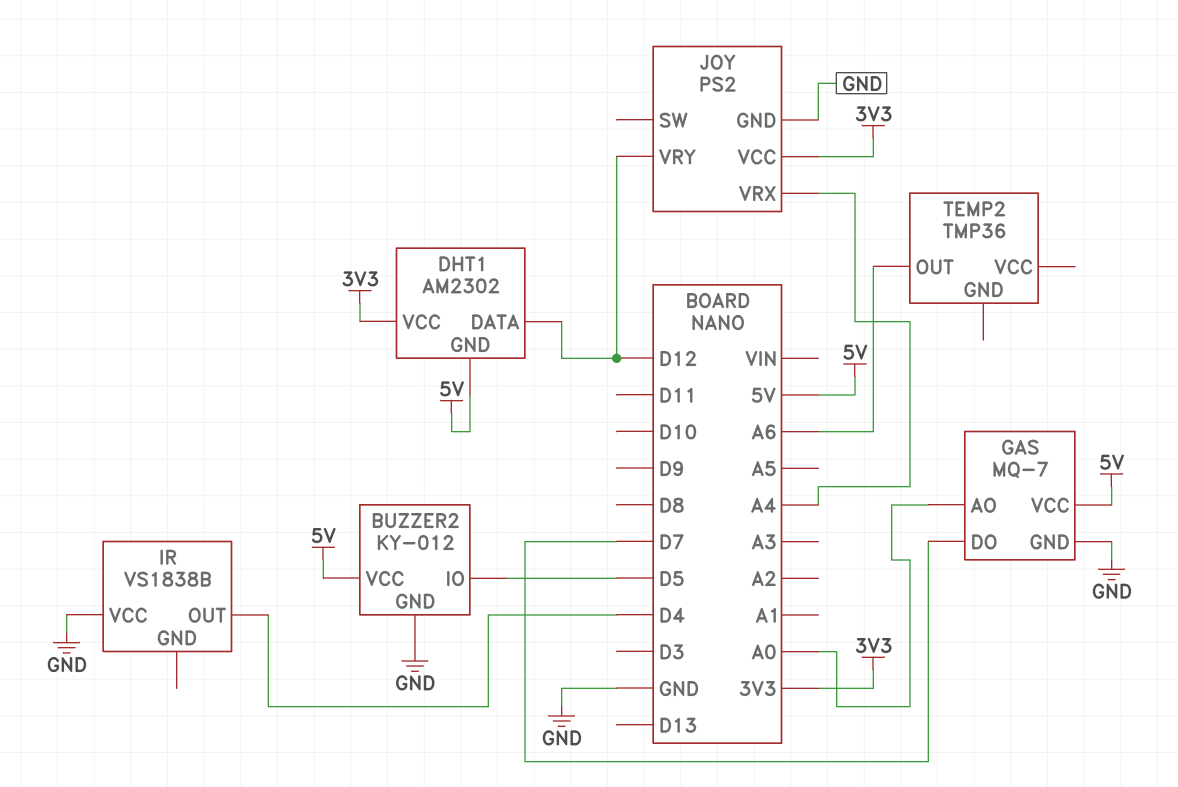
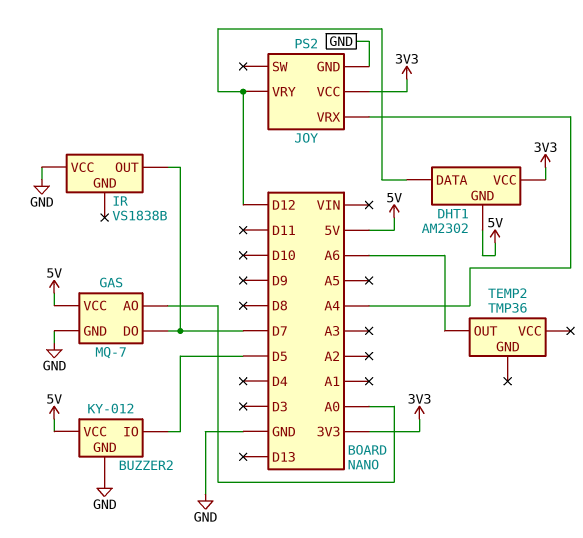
IR pin OUT: D4 -> D7

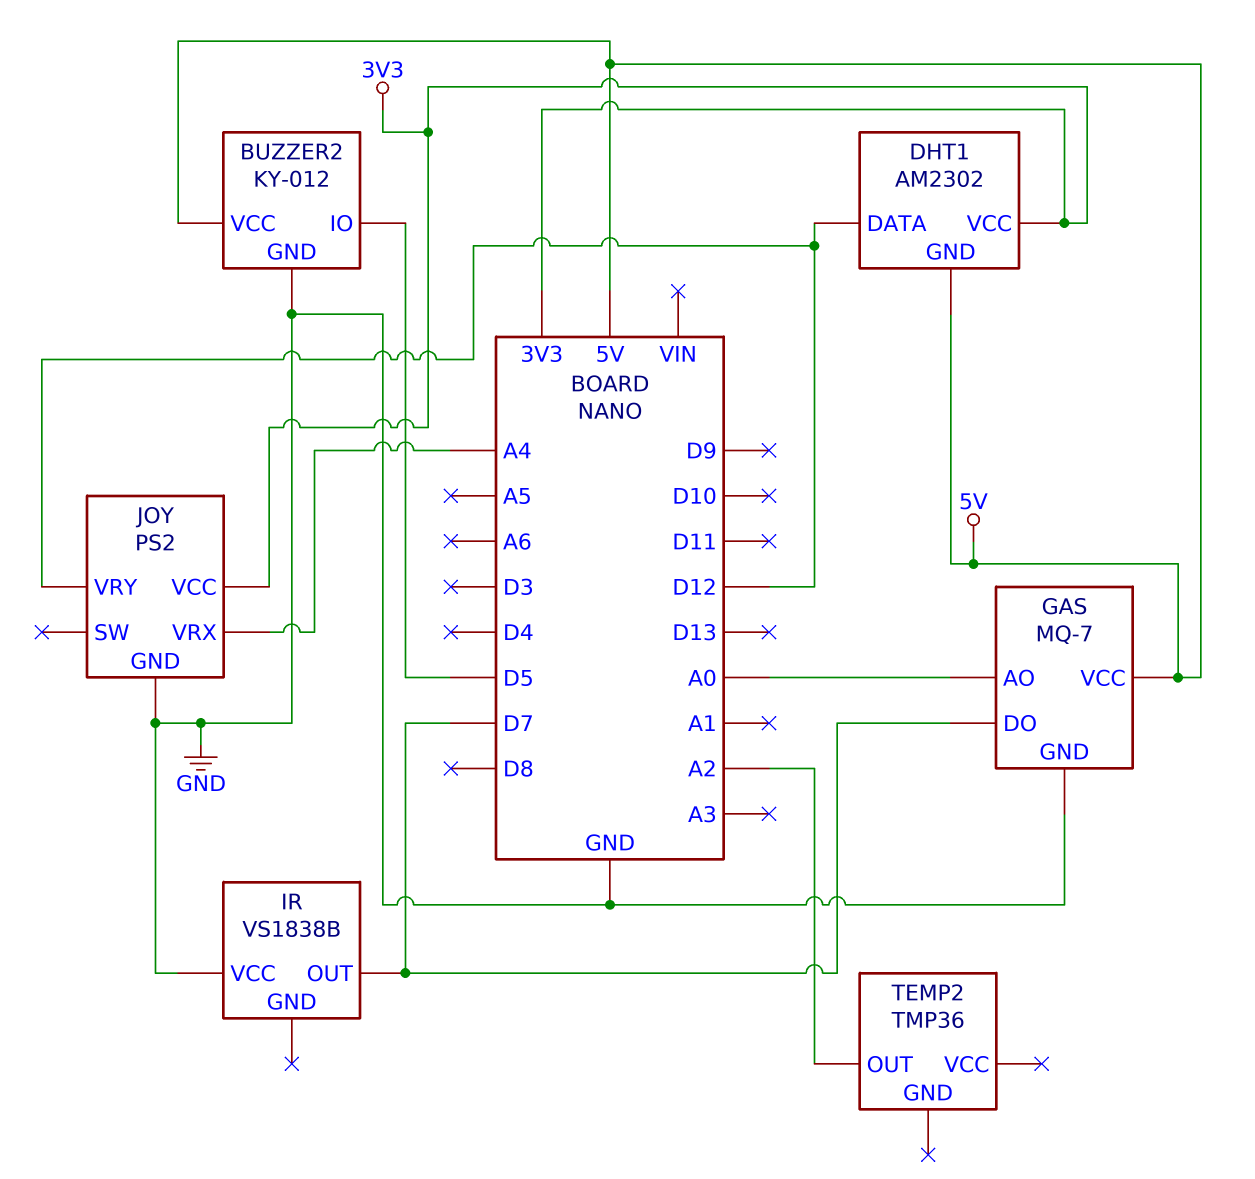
TEMP2 pin OUT: A6 -> A2

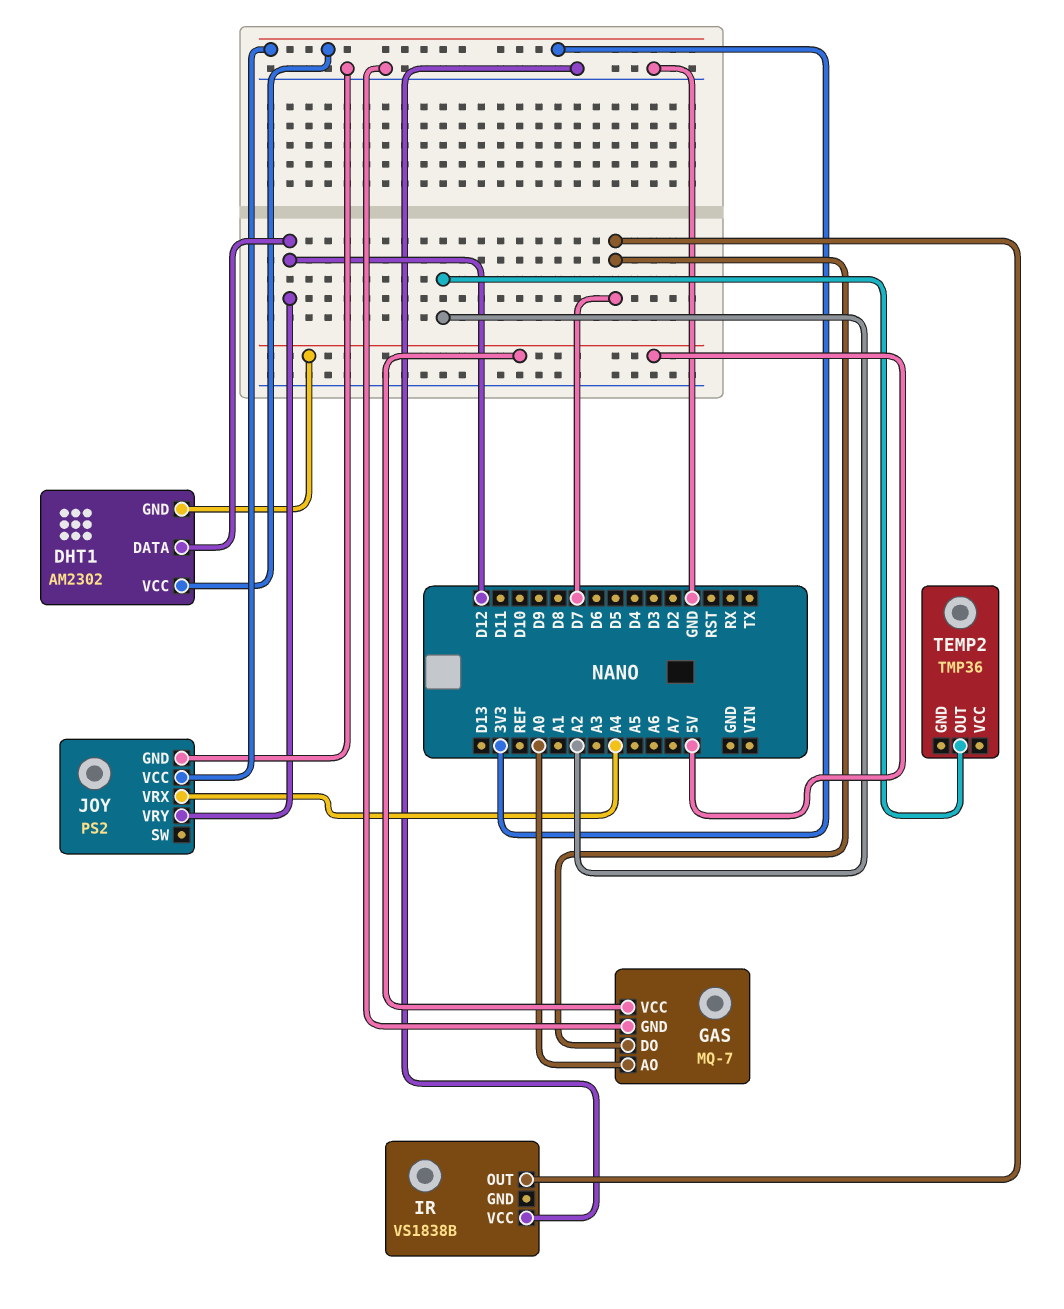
BUZZER2: KY-012 -> none
BUZZER2 pin GND: GND -> none
BUZZER2 pin IO: D5 -> none
BUZZER2 pin VCC: 5V -> none

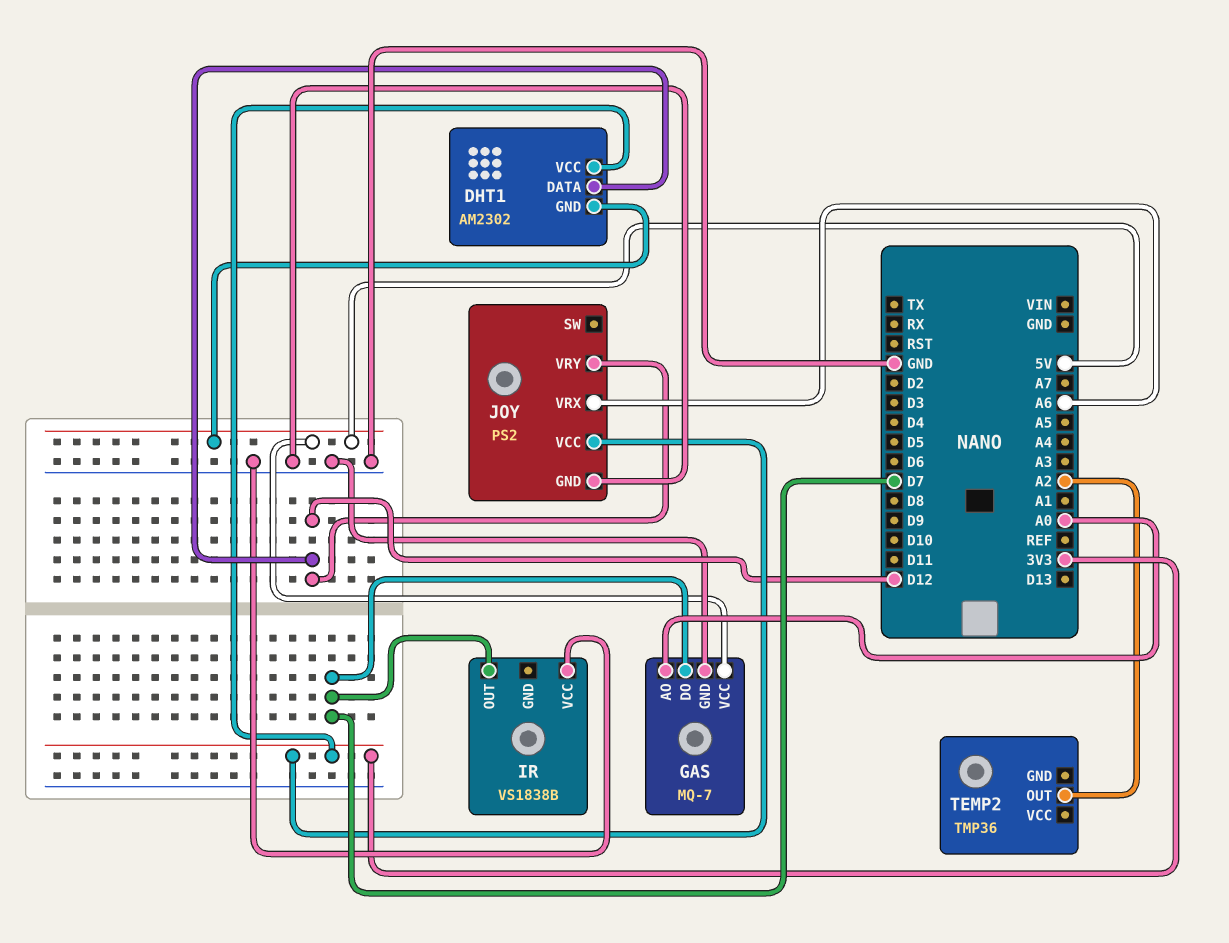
JOY pin VRX: A4 -> A6

